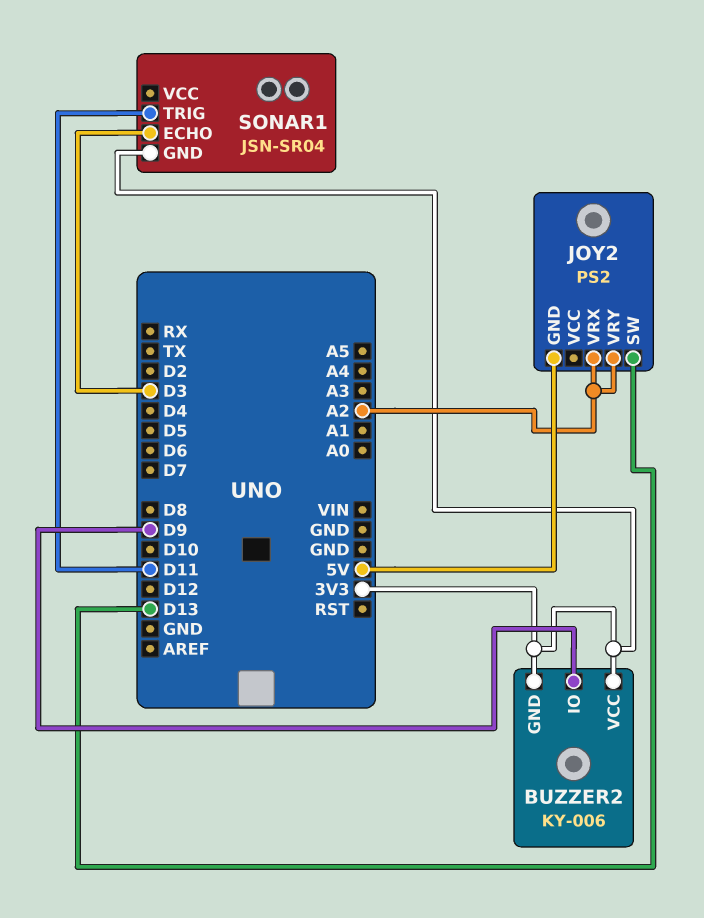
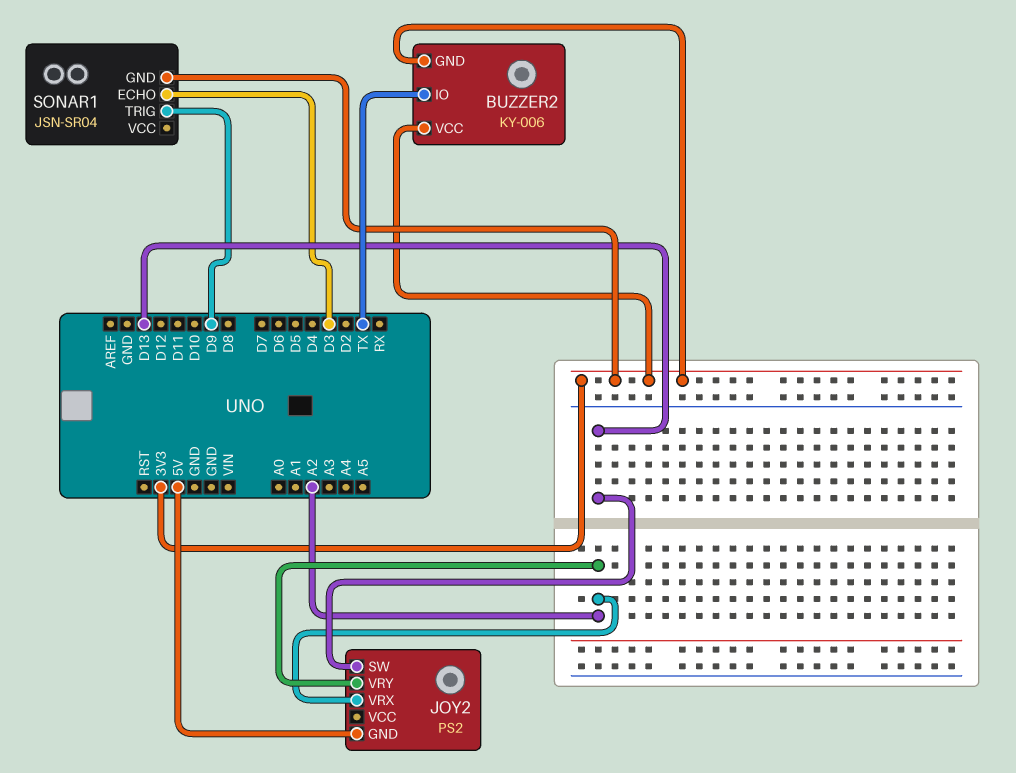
BUZZER2 pin IO: D9 -> TX
SONAR1 pin TRIG: D11 -> D9

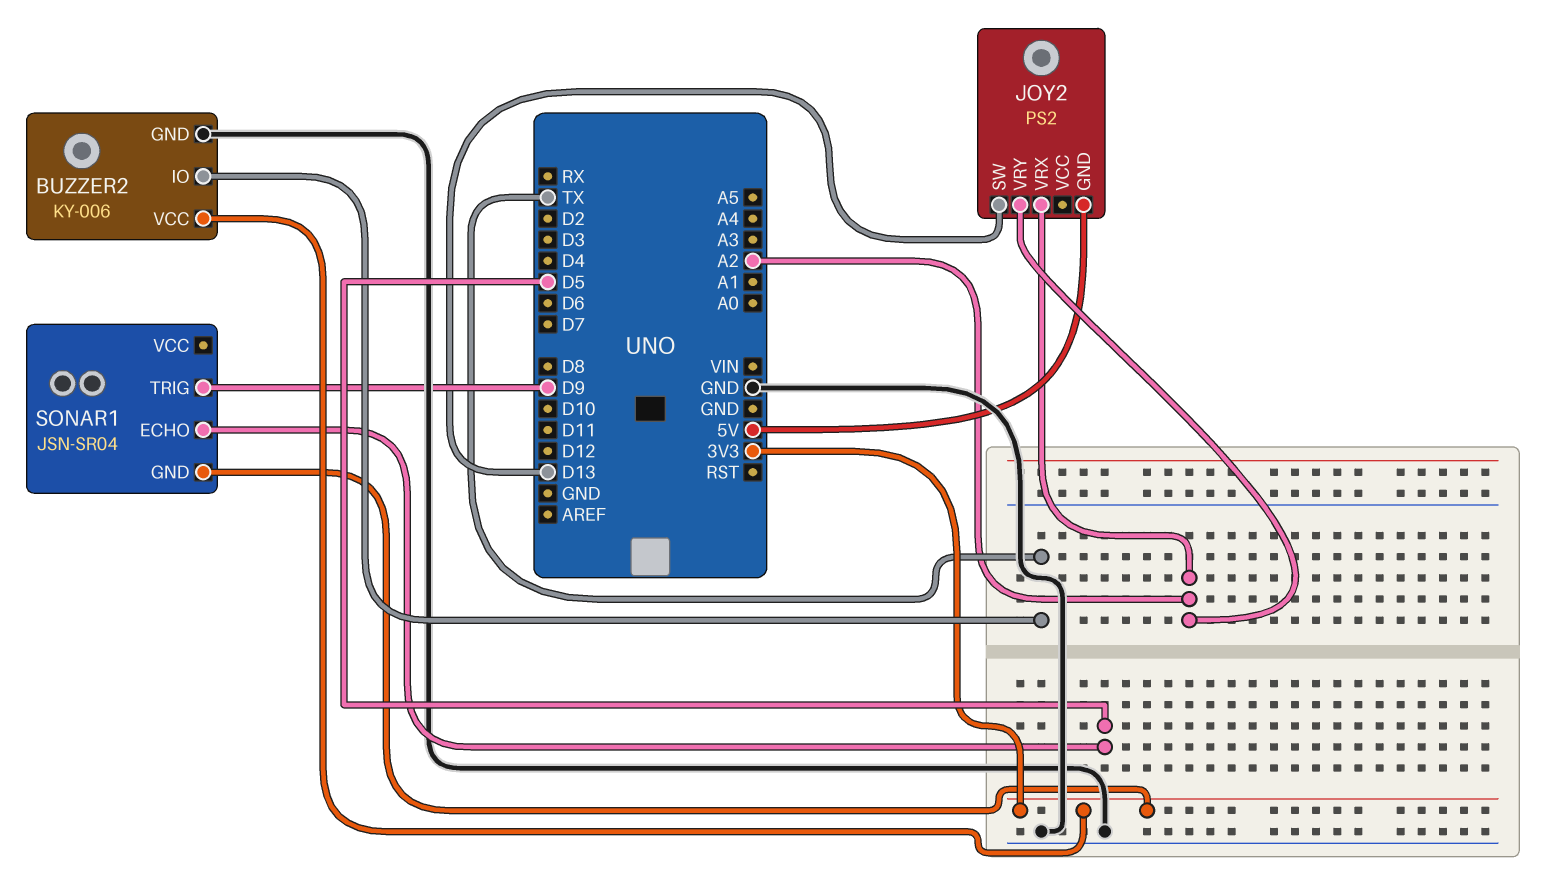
BUZZER2 pin GND: 3V3 -> GND
SONAR1 pin ECHO: D3 -> D5

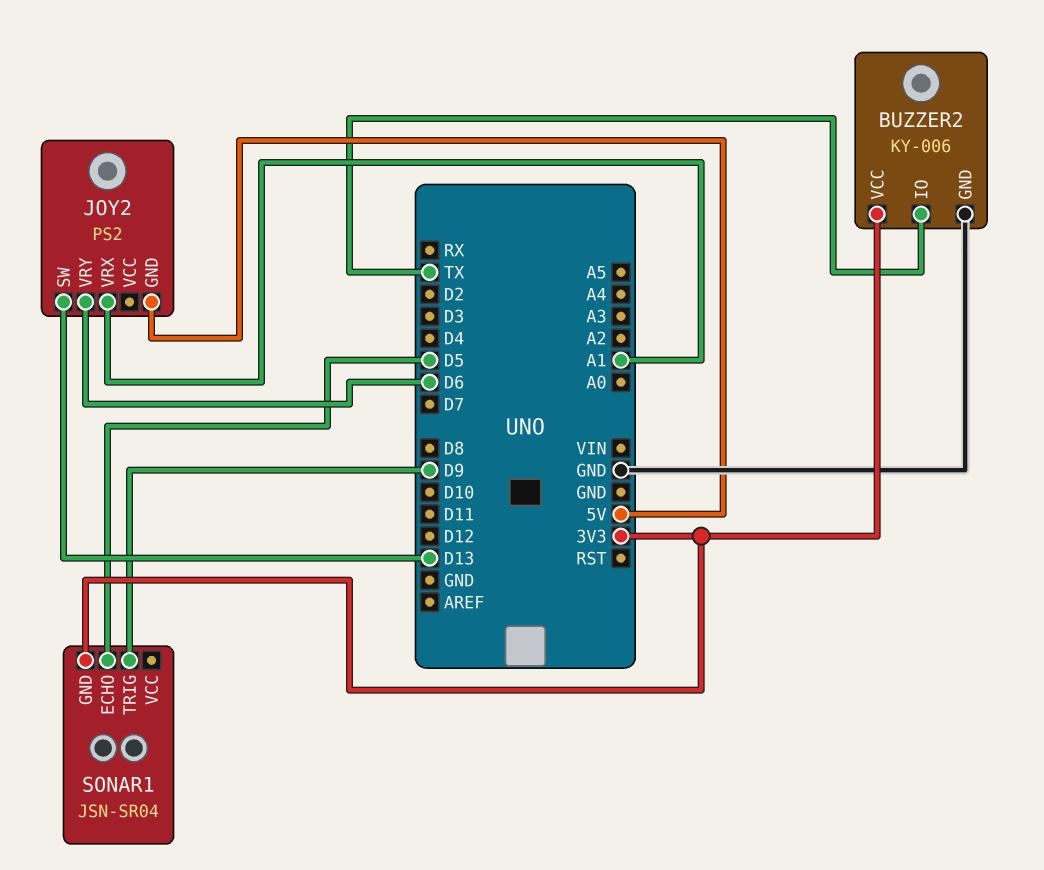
JOY2 pin VRX: A2 -> A1
JOY2 pin VRY: A2 -> D6

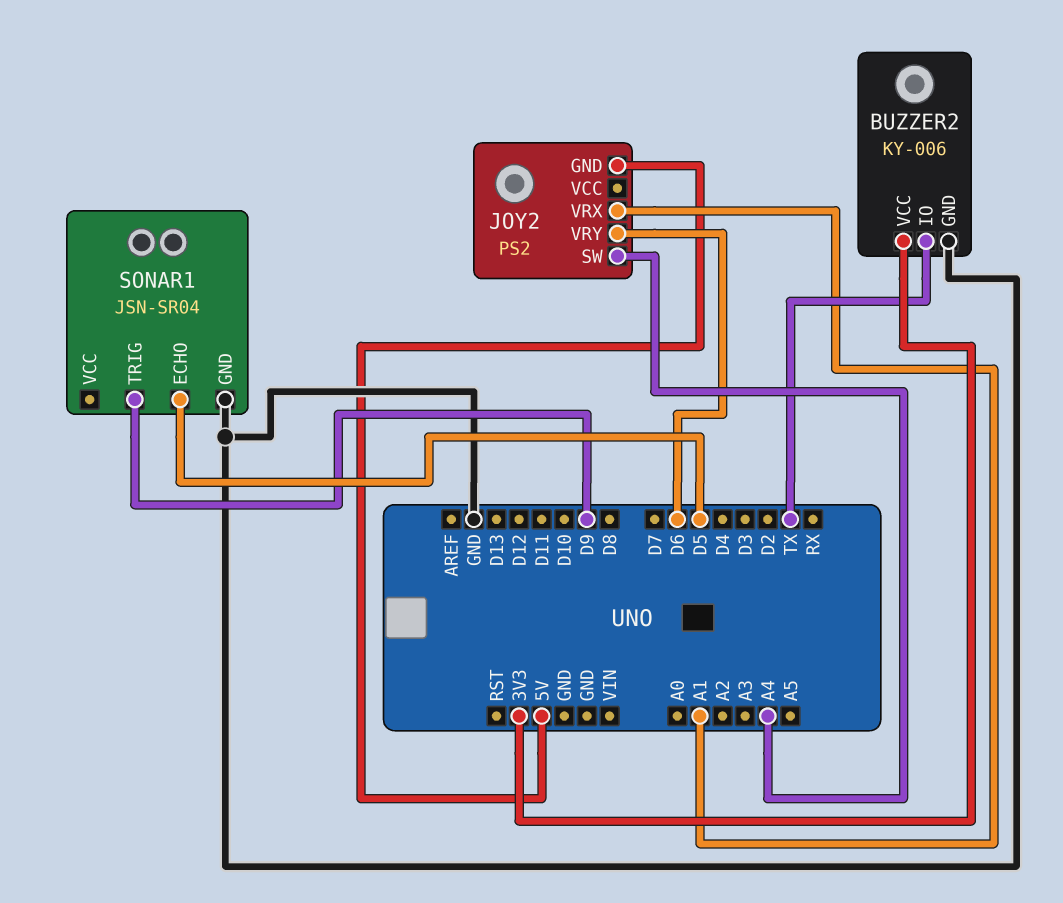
JOY2 pin SW: D13 -> A4
SONAR1 pin GND: 3V3 -> GND

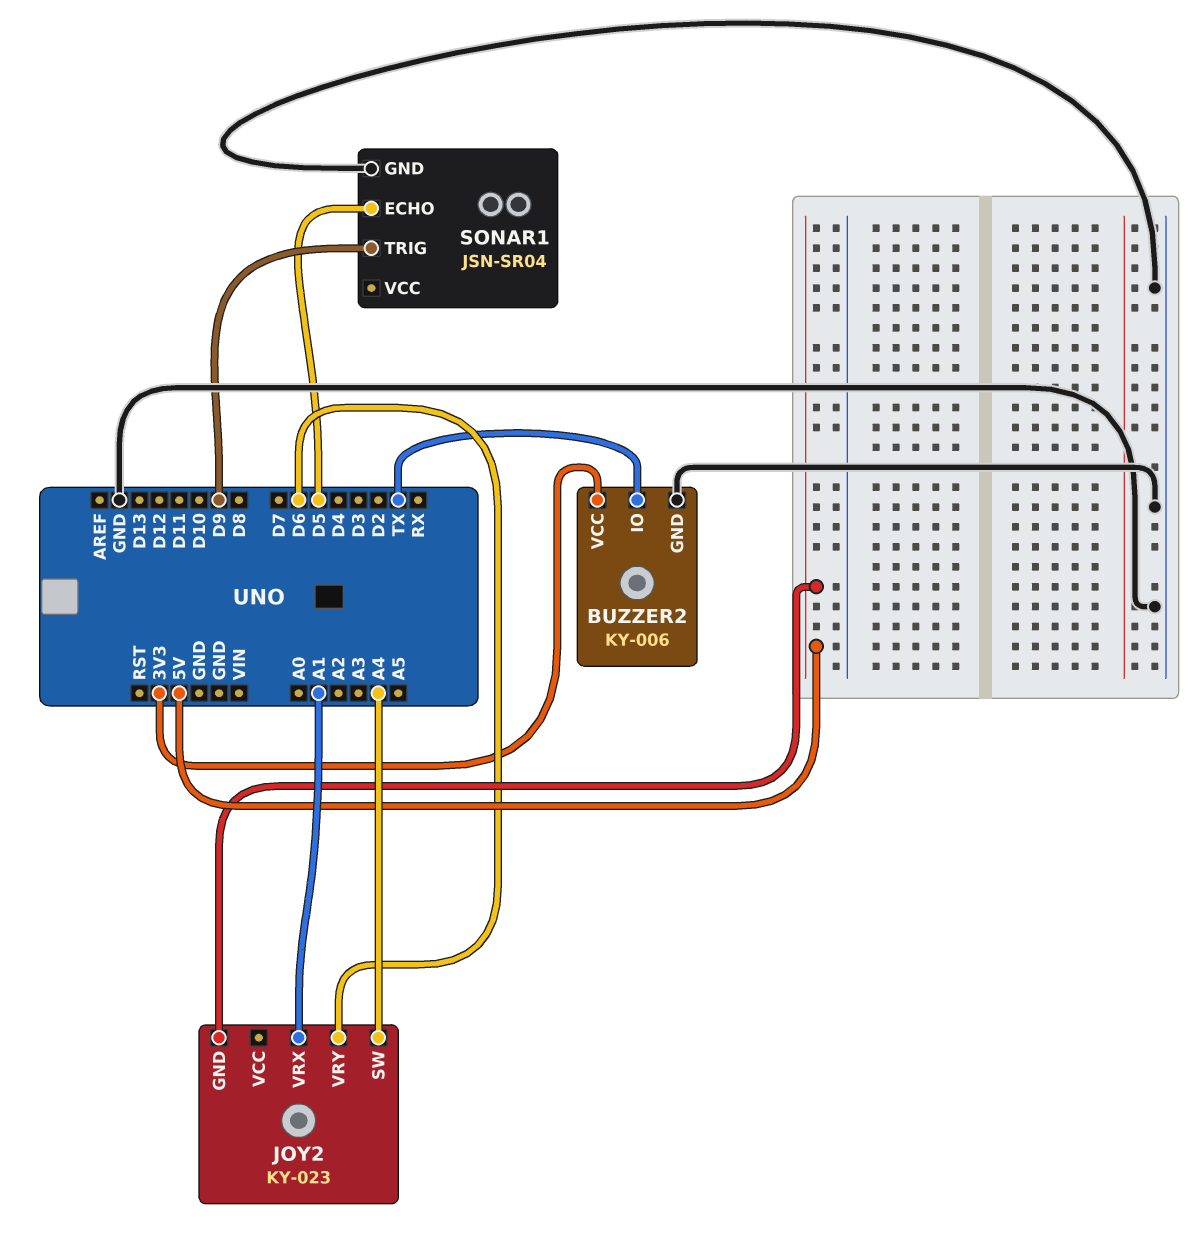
JOY2: PS2 -> KY-023

